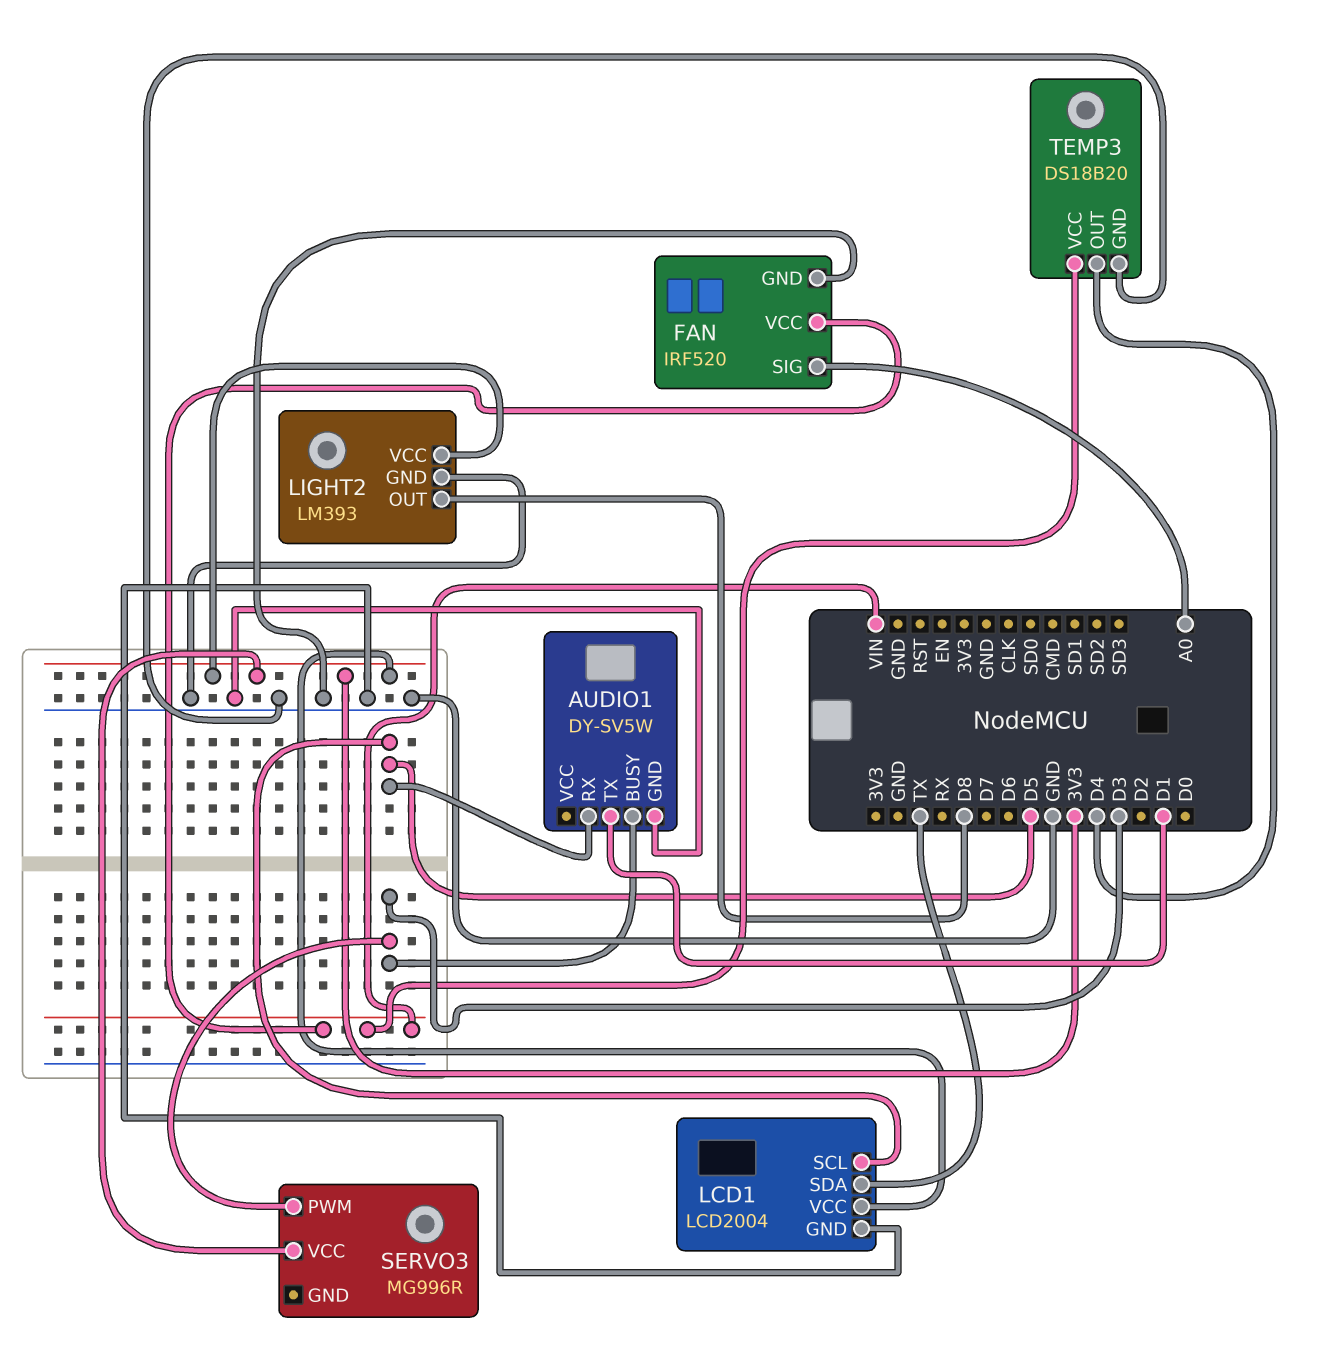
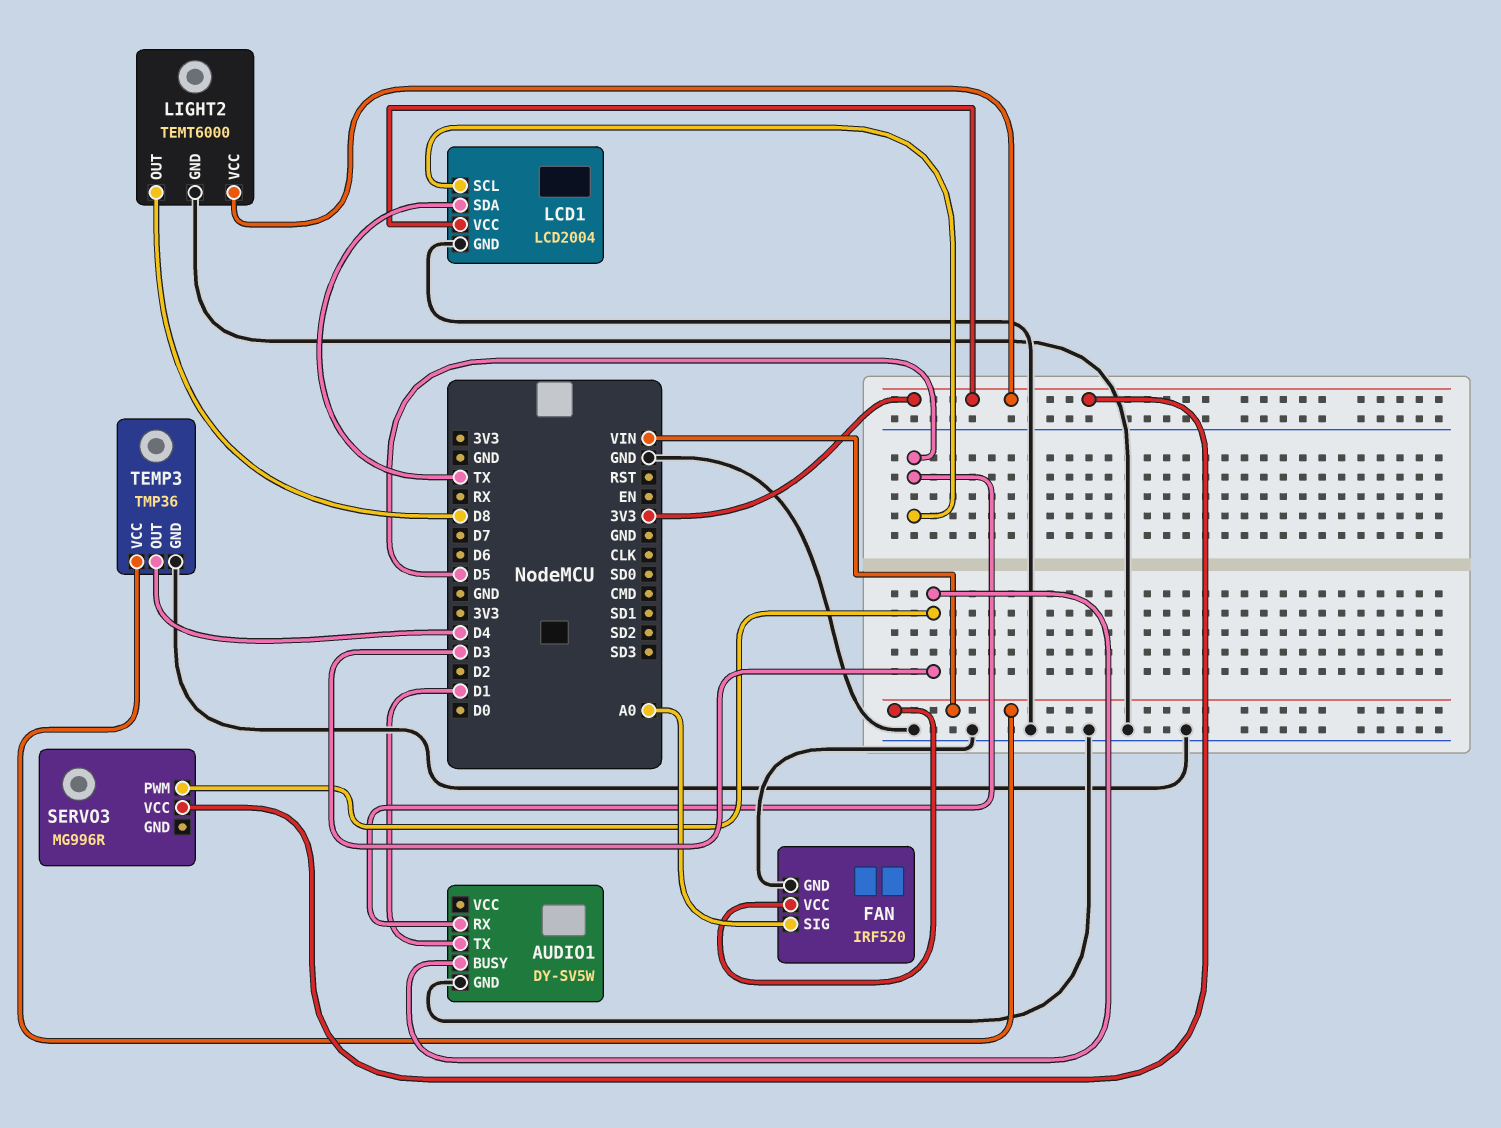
LIGHT2: LM393 -> TEMT6000
TEMP3: DS18B20 -> TMP36

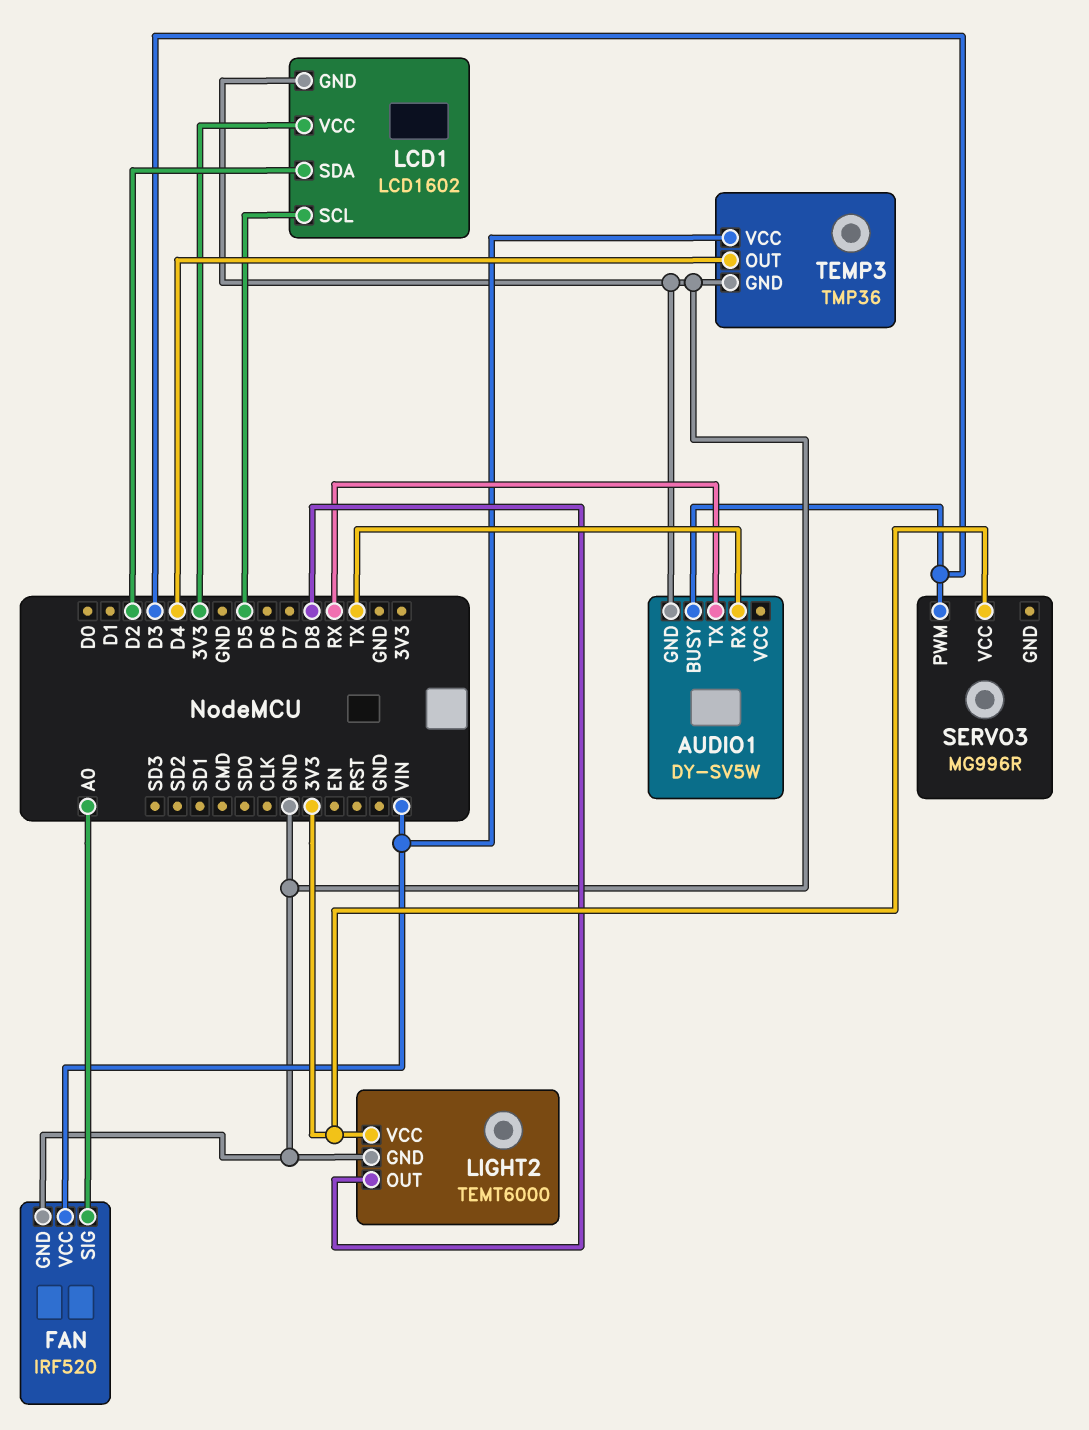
AUDIO1 pin RX: D5 -> TX
AUDIO1 pin TX: D1 -> RX
LCD1: LCD2004 -> LCD1602
LCD1 pin SDA: TX -> D2

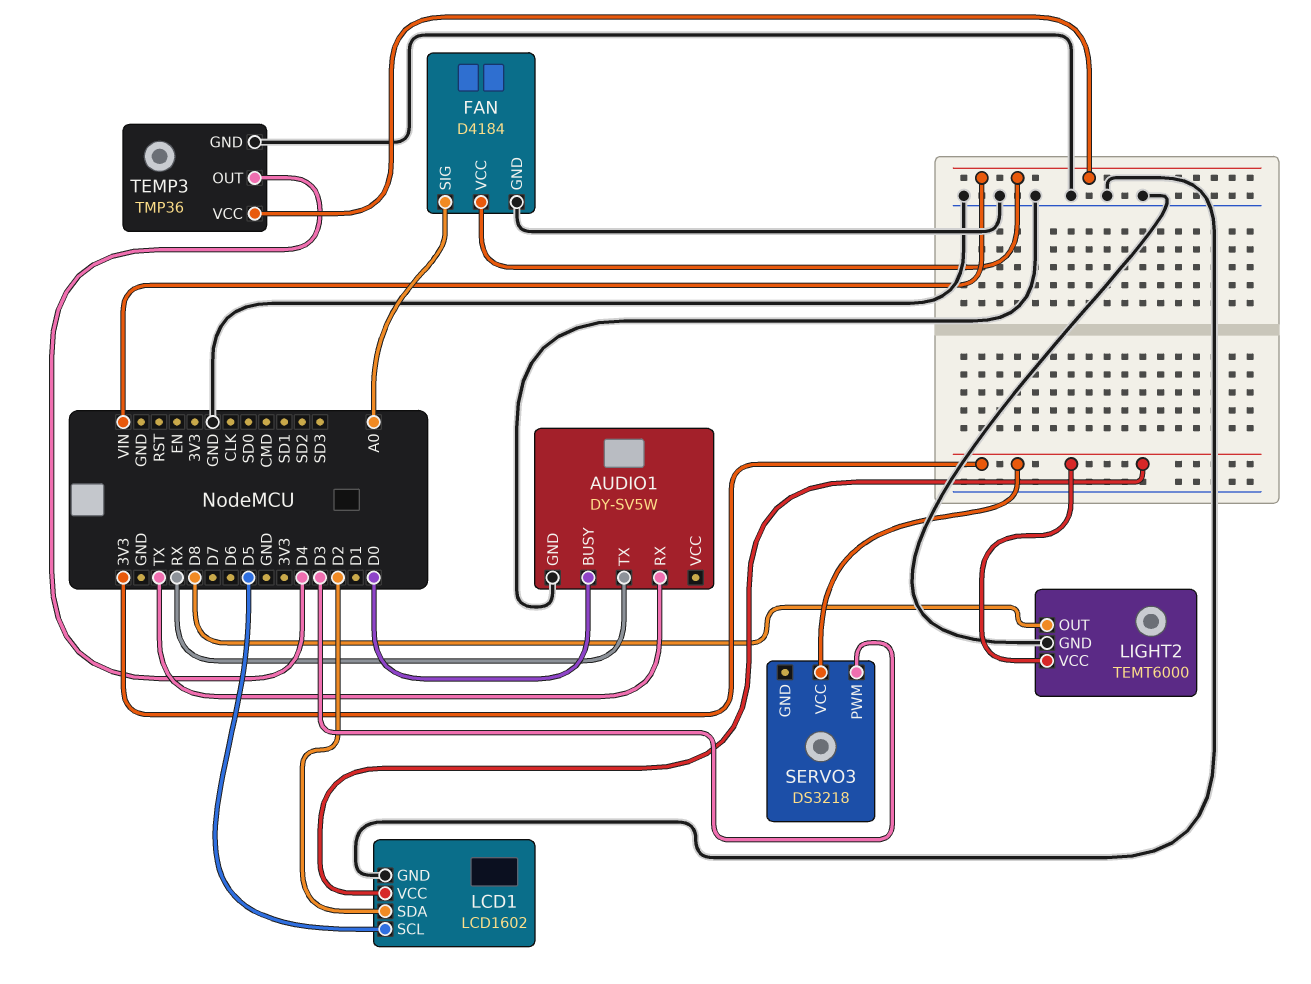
AUDIO1 pin BUSY: D3 -> D0
FAN: IRF520 -> D4184
SERVO3: MG996R -> DS3218

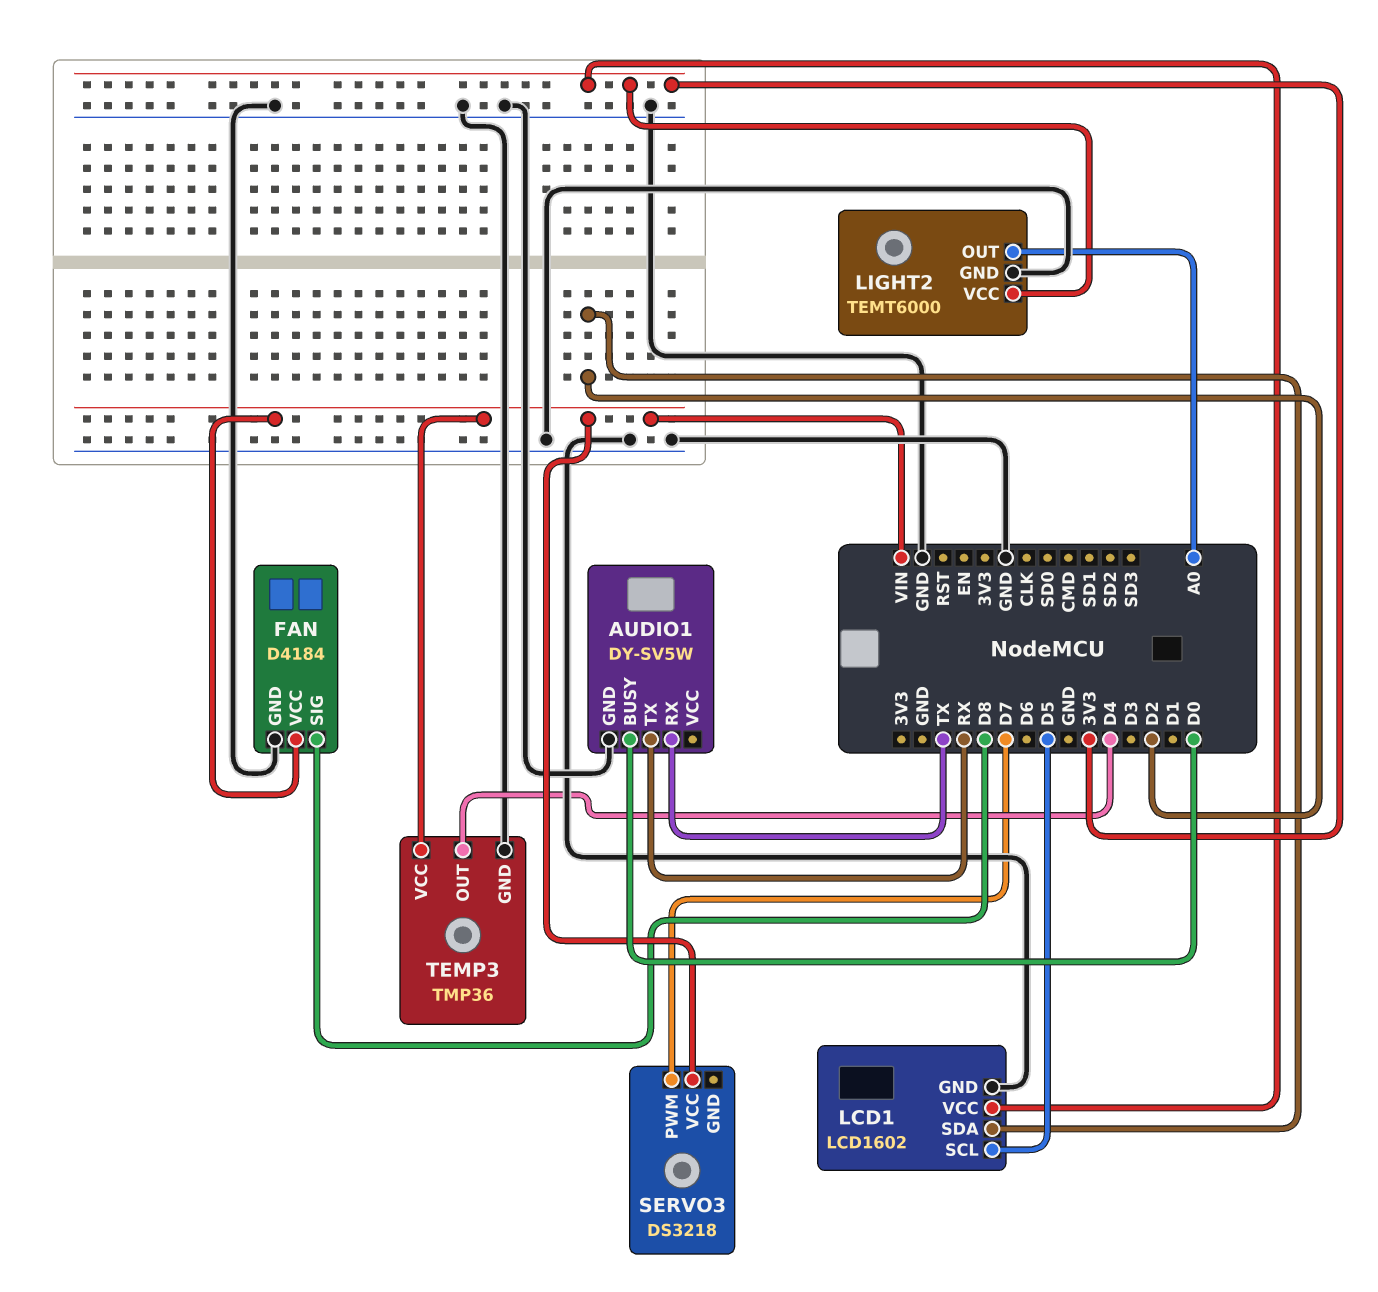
FAN pin SIG: A0 -> D8
LIGHT2 pin OUT: D8 -> A0
SERVO3 pin PWM: D3 -> D7
SERVO3 pin VCC: 3V3 -> VIN

